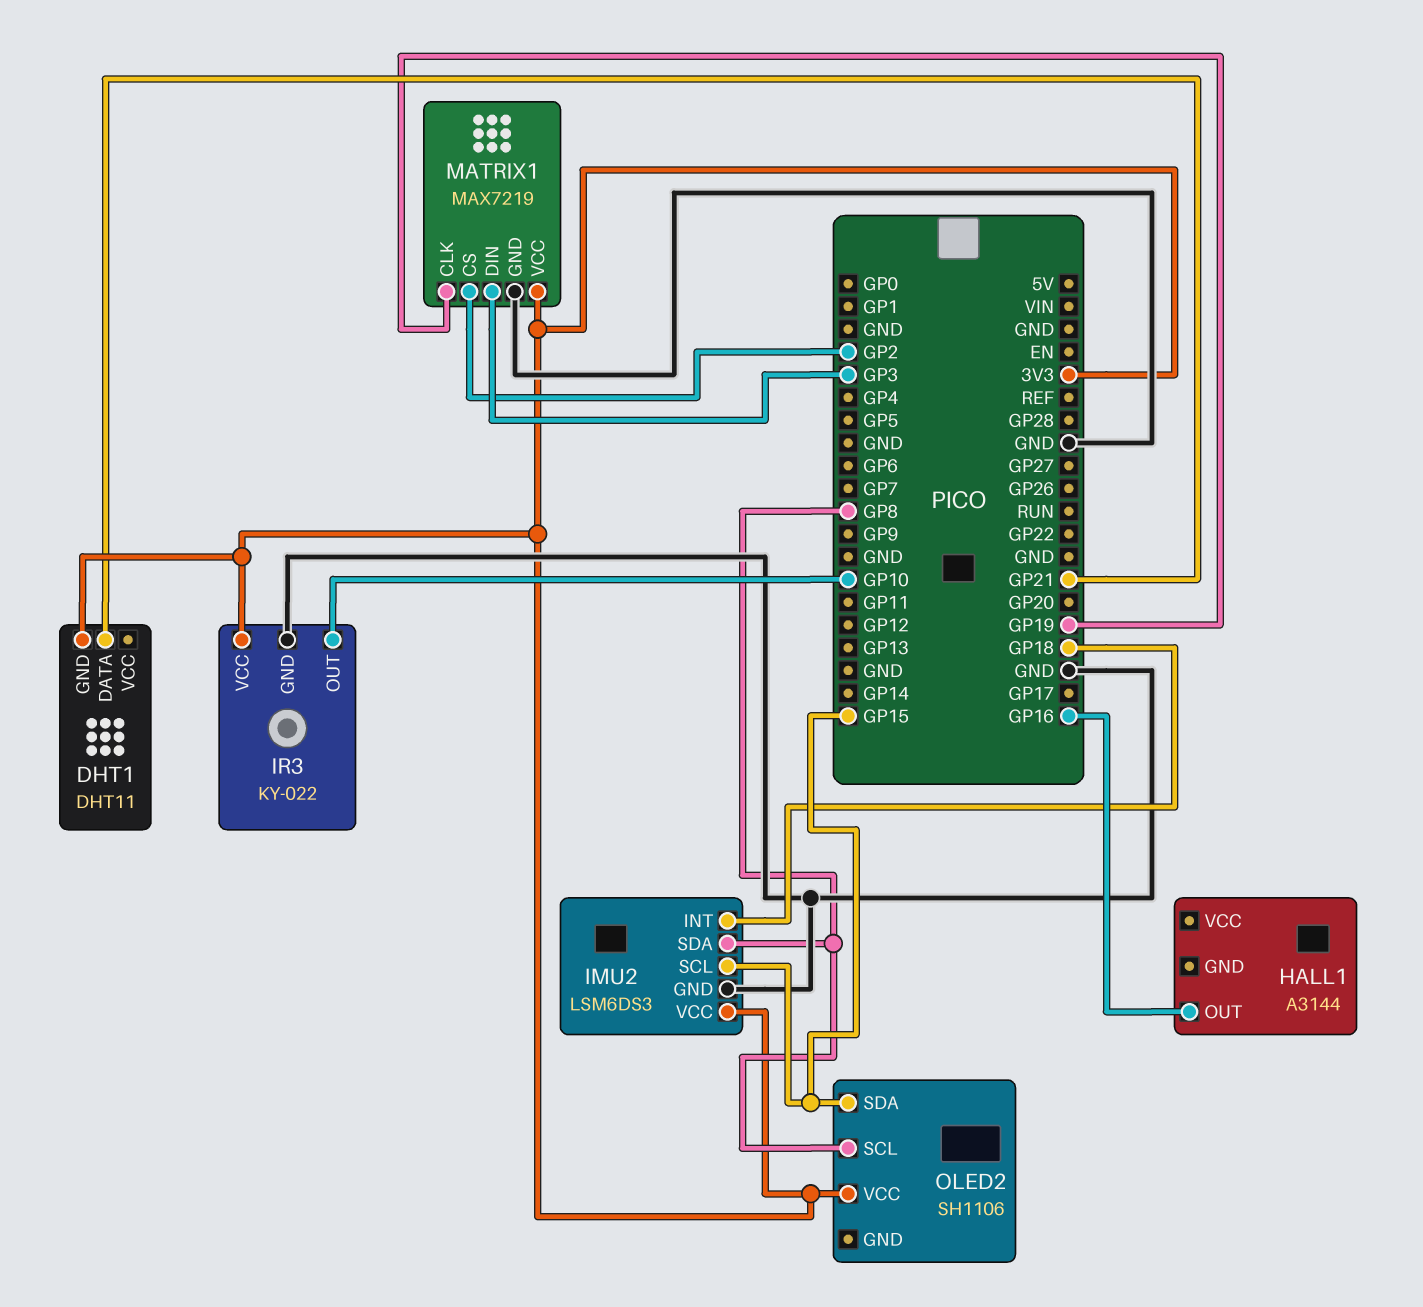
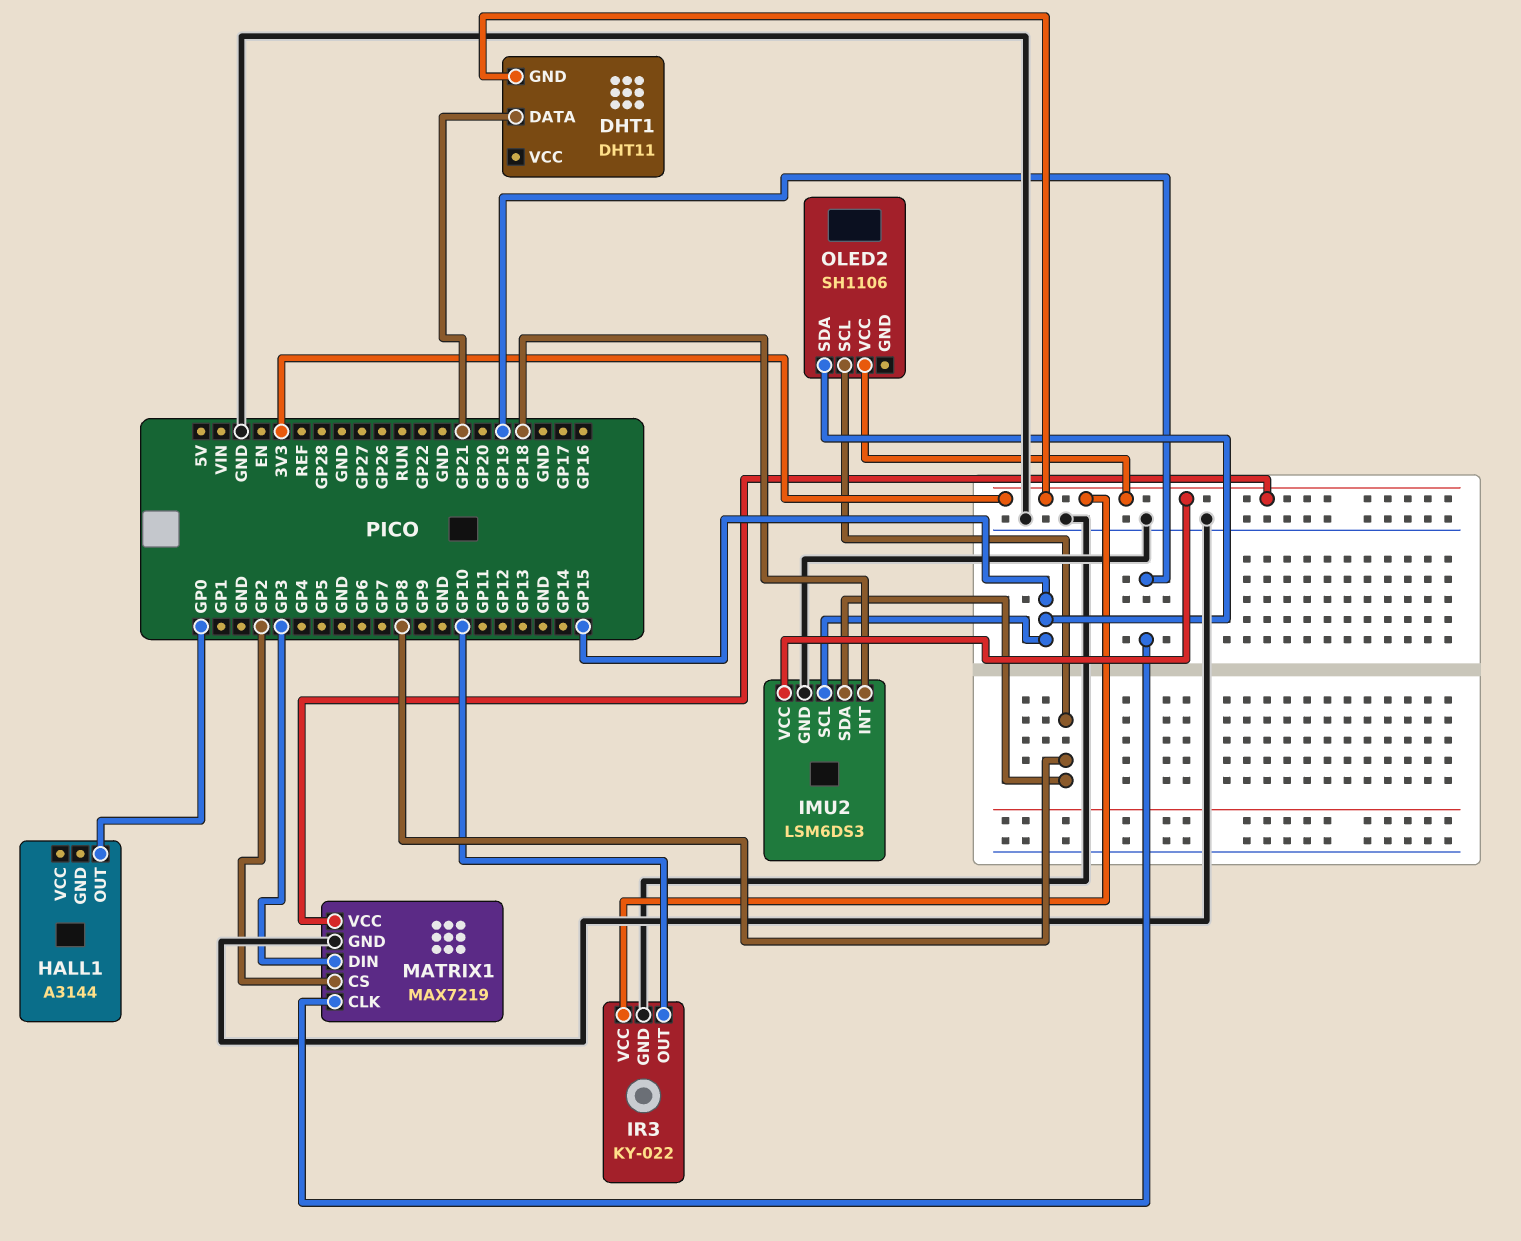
HALL1 pin OUT: GP16 -> GP0

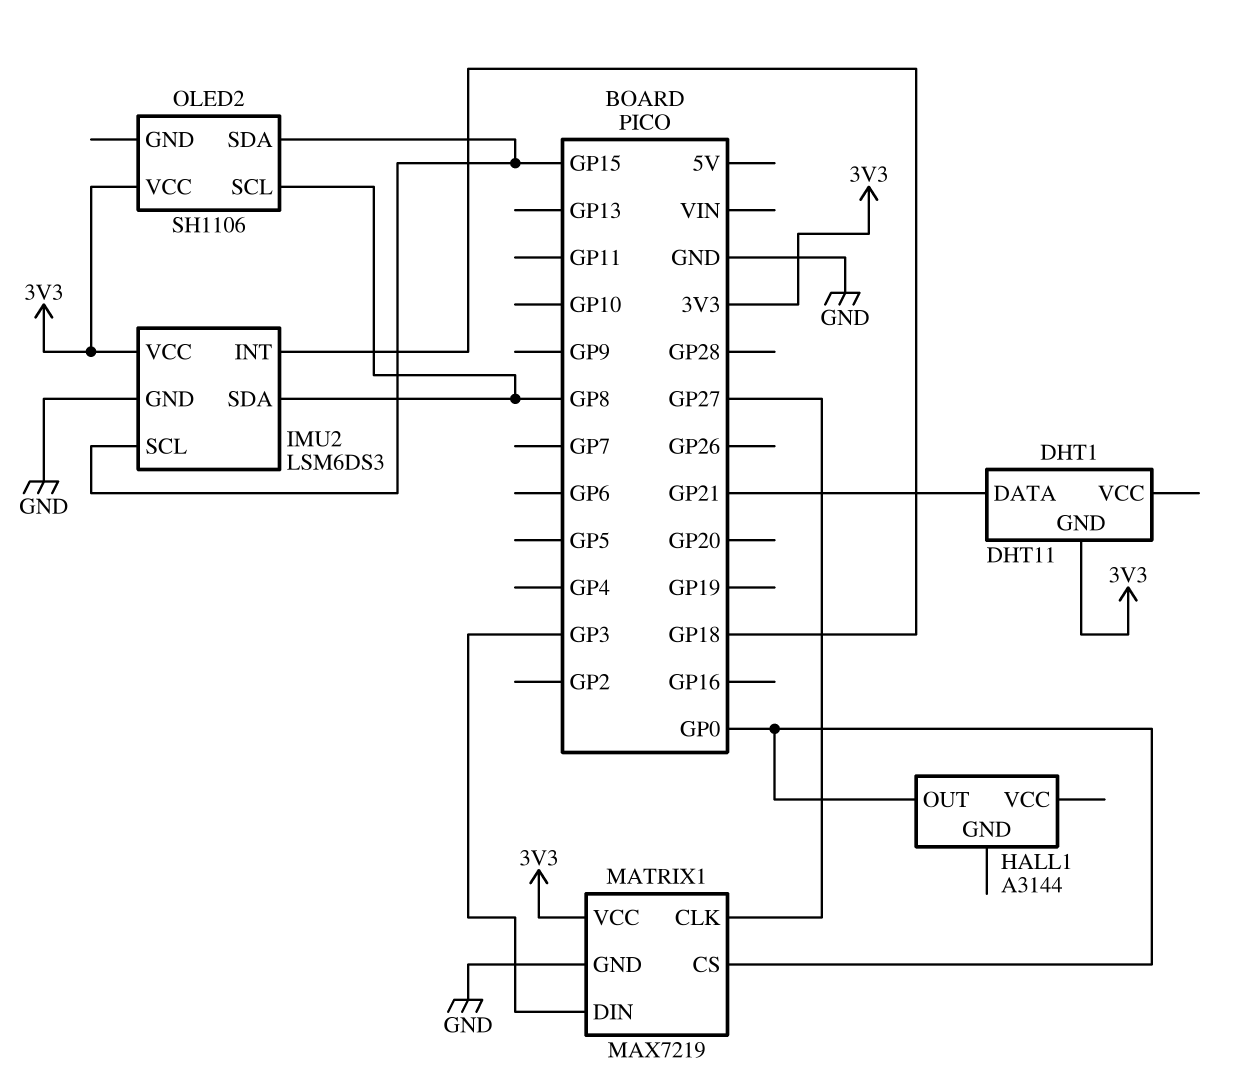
IR3: KY-022 -> none
IR3 pin GND: GND -> none
IR3 pin OUT: GP10 -> none
IR3 pin VCC: 3V3 -> none
MATRIX1 pin CLK: GP19 -> GP27
MATRIX1 pin CS: GP2 -> GP0

